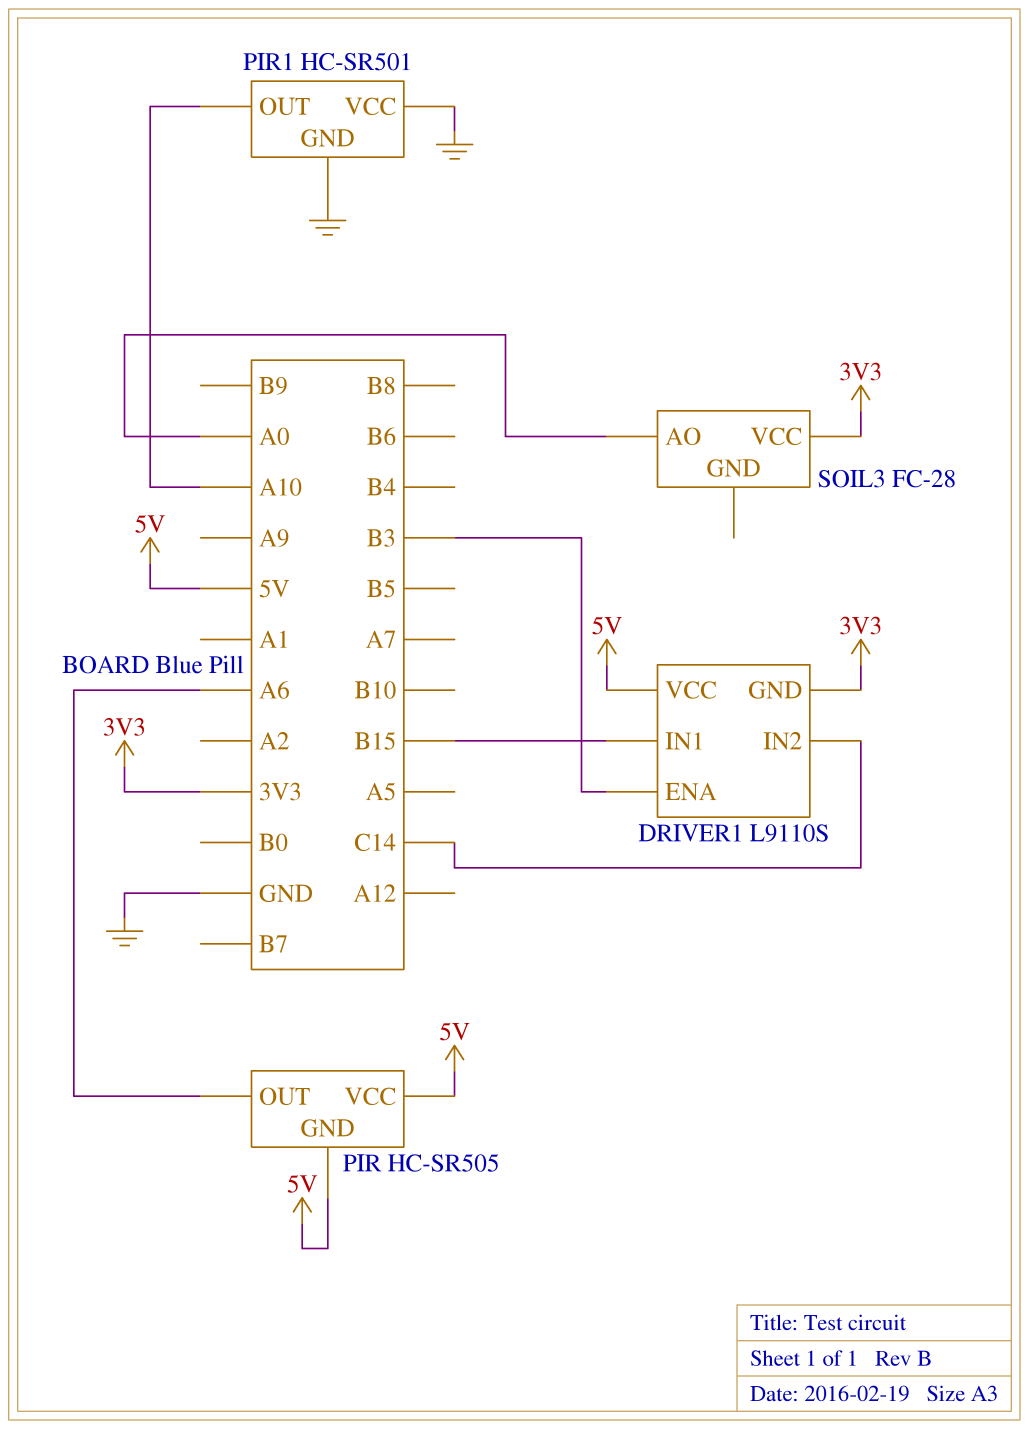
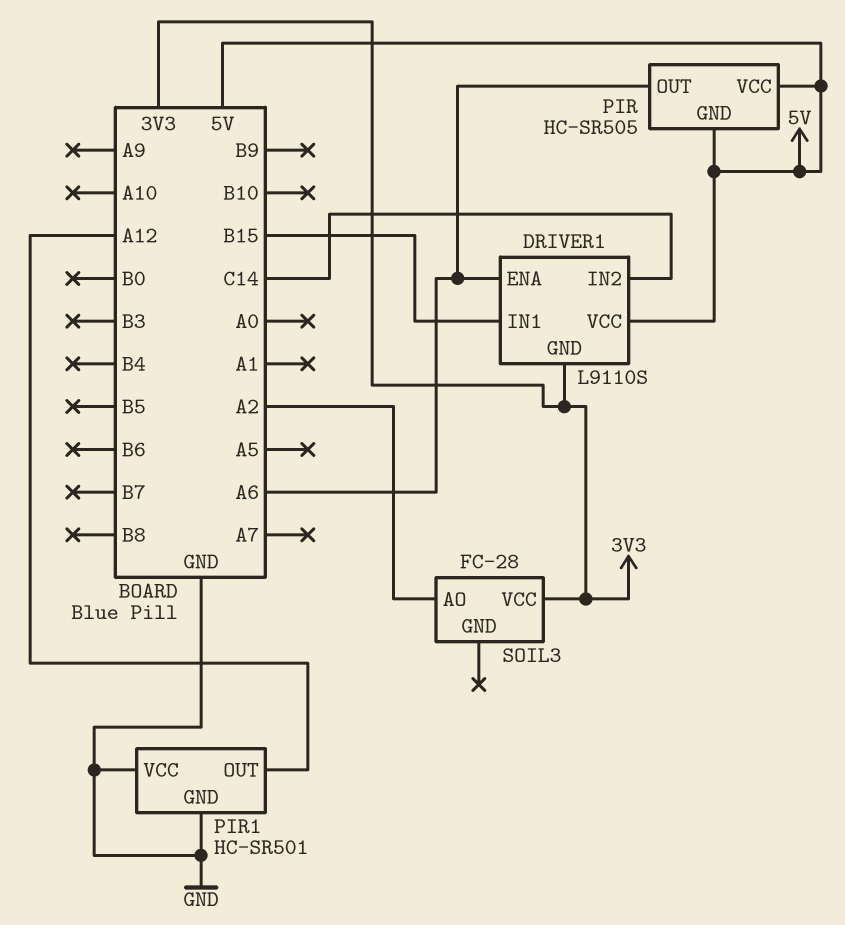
DRIVER1 pin ENA: B3 -> A6
PIR1 pin OUT: A10 -> A12
SOIL3 pin AO: A0 -> A2

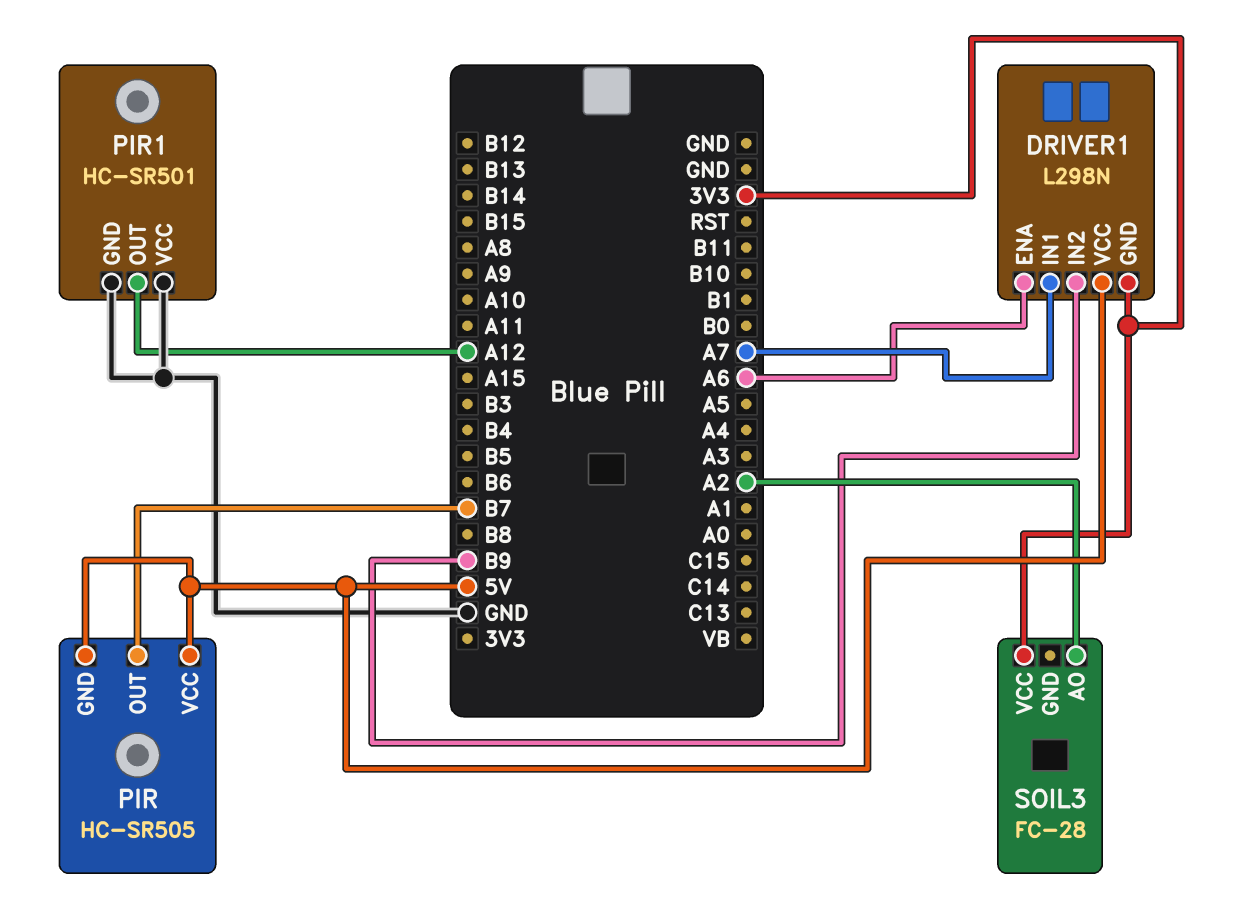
DRIVER1: L9110S -> L298N
DRIVER1 pin IN1: B15 -> A7
DRIVER1 pin IN2: C14 -> B9
PIR pin OUT: A6 -> B7

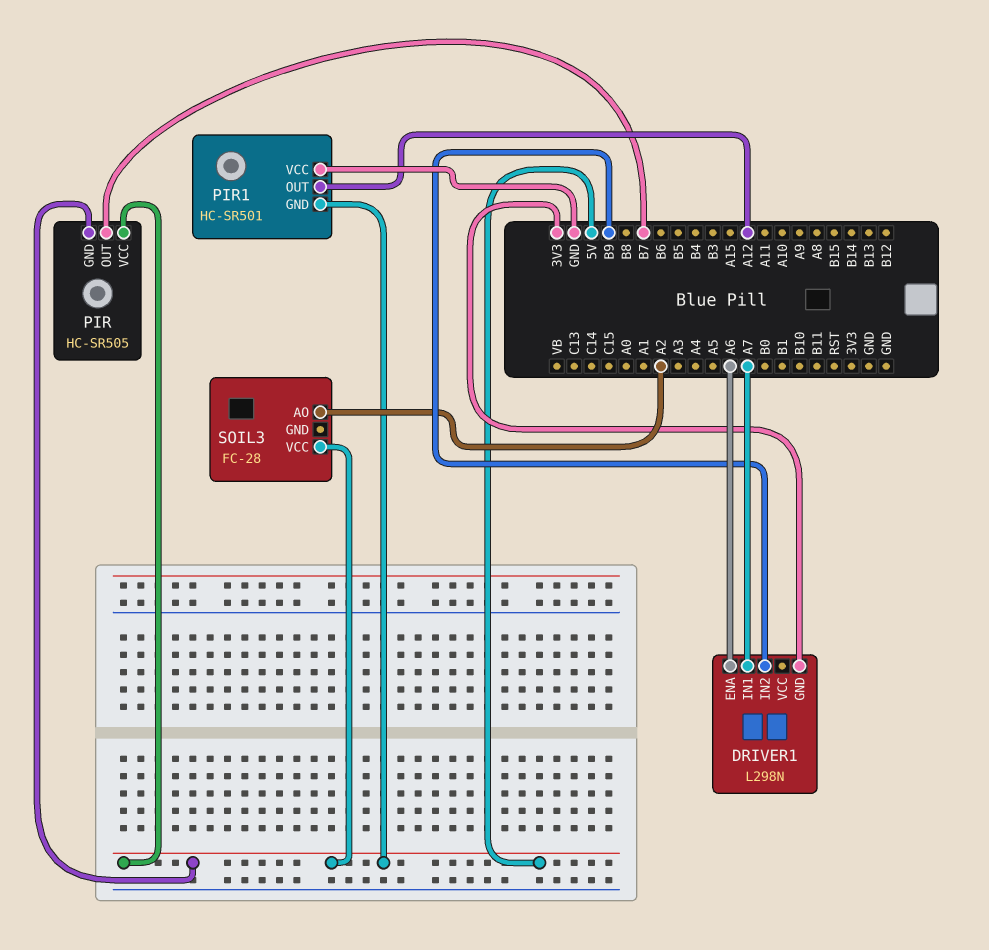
DRIVER1 pin VCC: 5V -> none
PIR1 pin GND: GND -> 5V
SOIL3 pin VCC: 3V3 -> 5V

